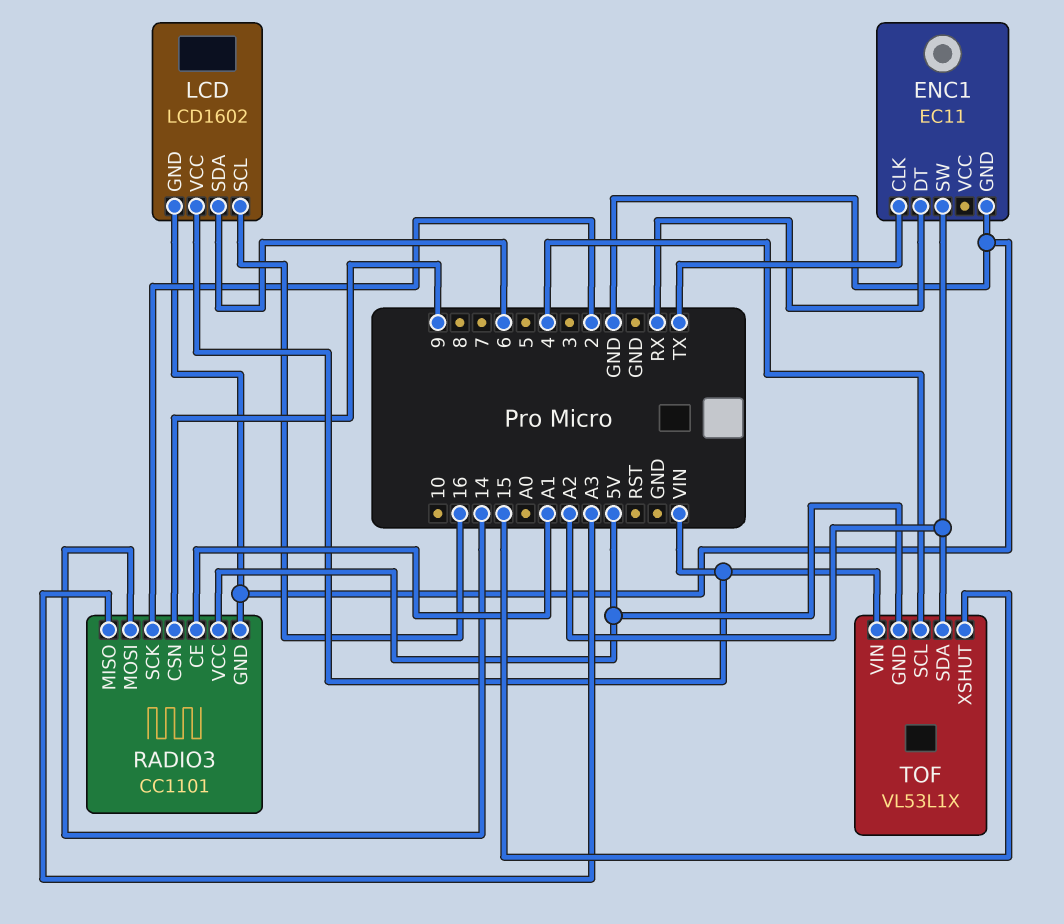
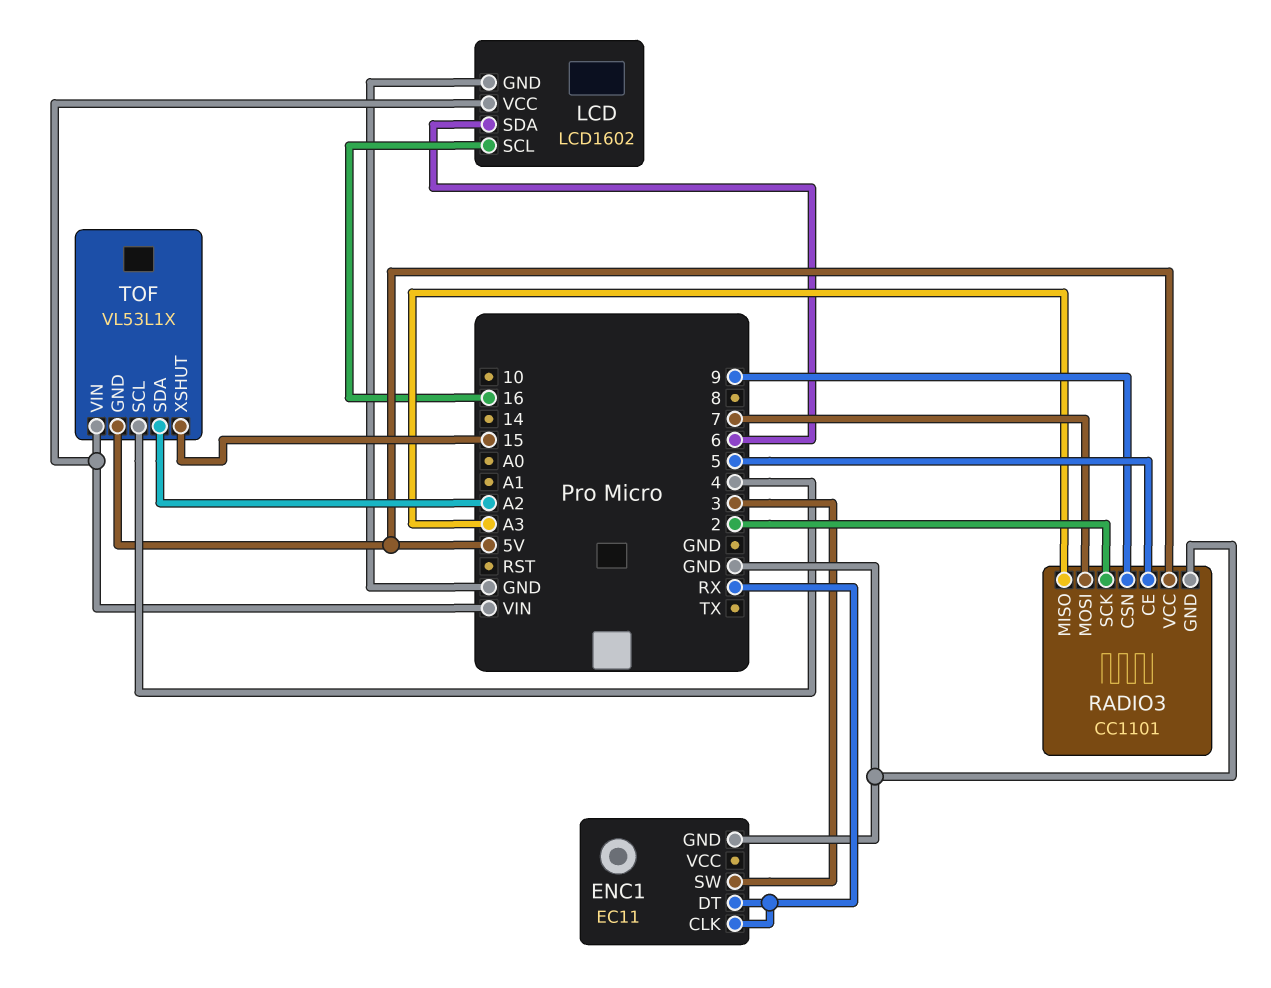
ENC1 pin CLK: TX -> RX
ENC1 pin SW: A2 -> 3
RADIO3 pin CE: A1 -> 5
RADIO3 pin MOSI: 14 -> 7

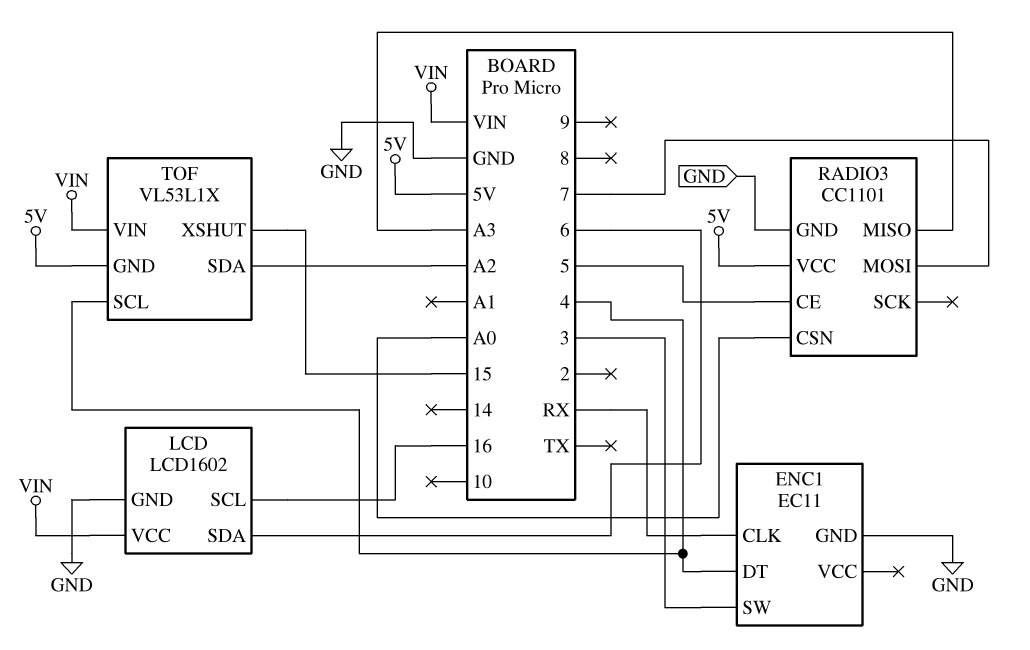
ENC1 pin DT: RX -> 4
RADIO3 pin CSN: 9 -> A0
RADIO3 pin SCK: 2 -> none

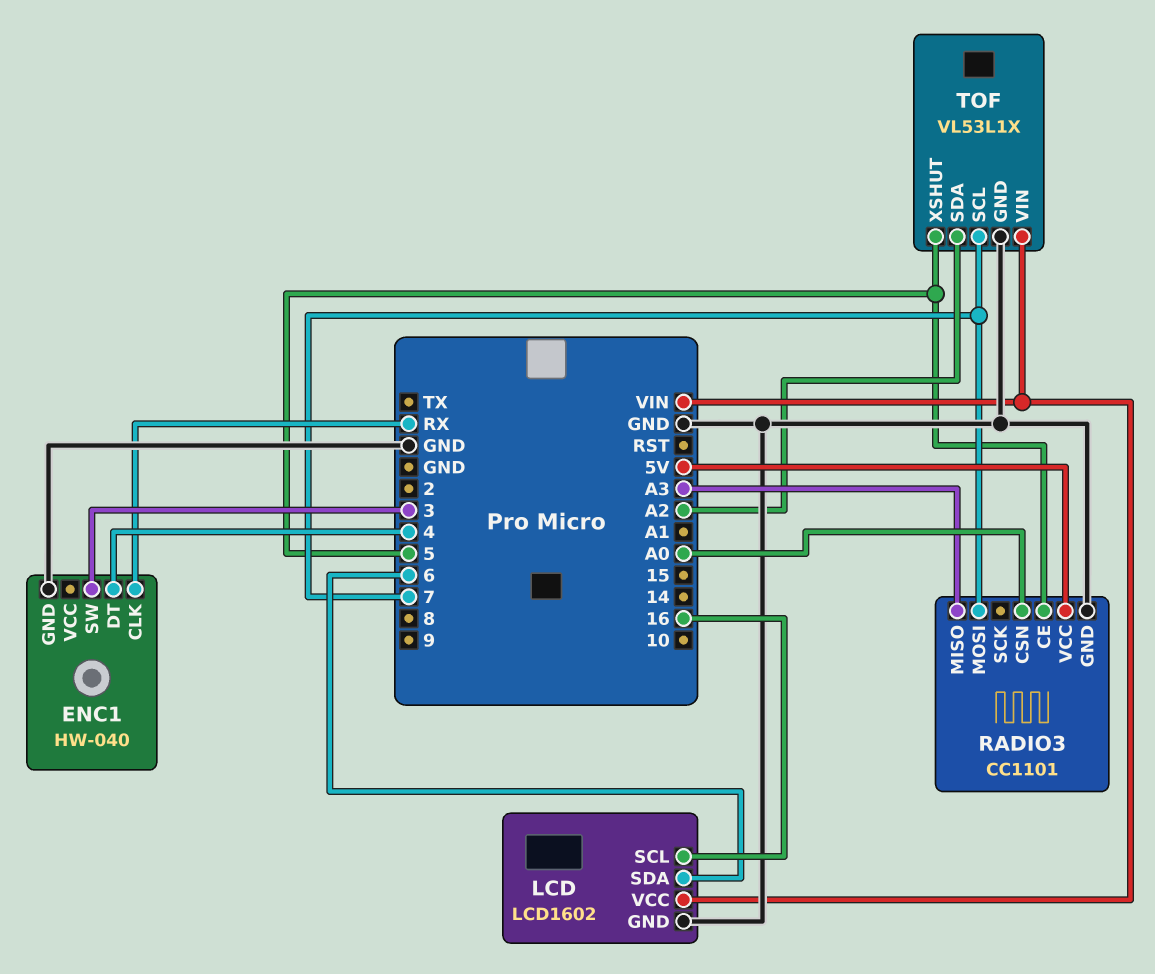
ENC1: EC11 -> HW-040
TOF pin GND: 5V -> GND
TOF pin SCL: 4 -> 7
TOF pin XSHUT: 15 -> 5

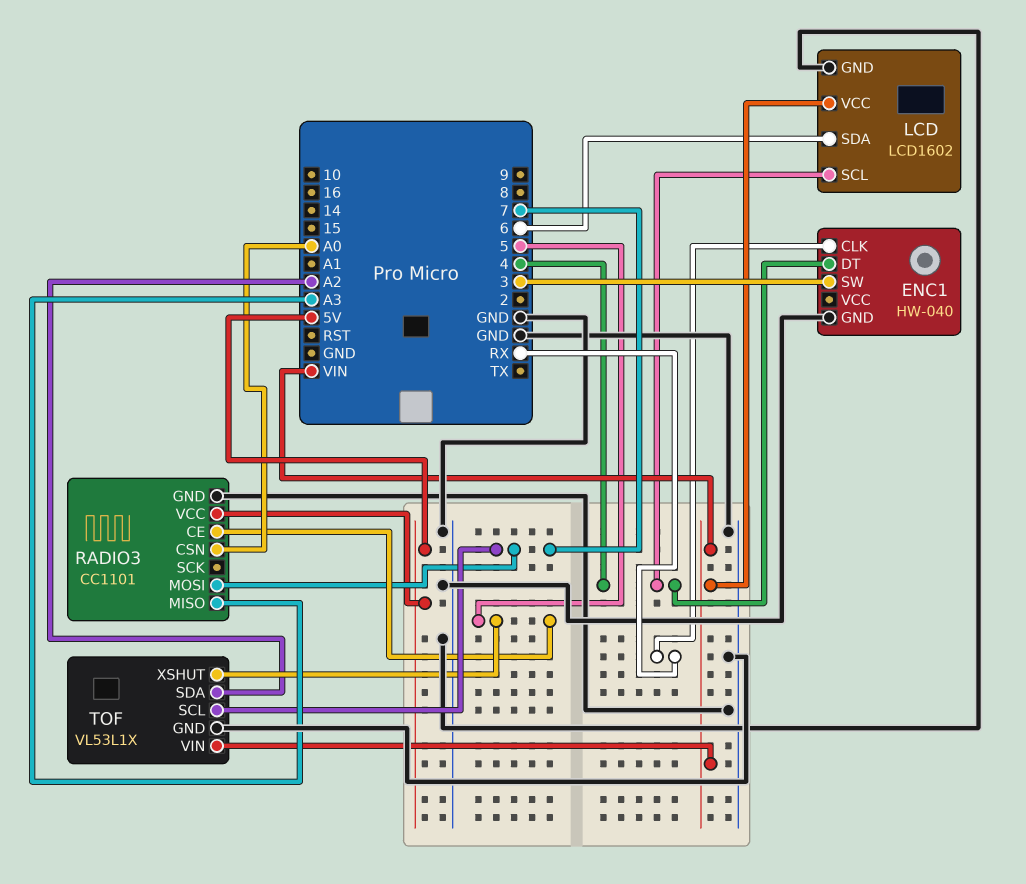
LCD pin SCL: 16 -> 4

